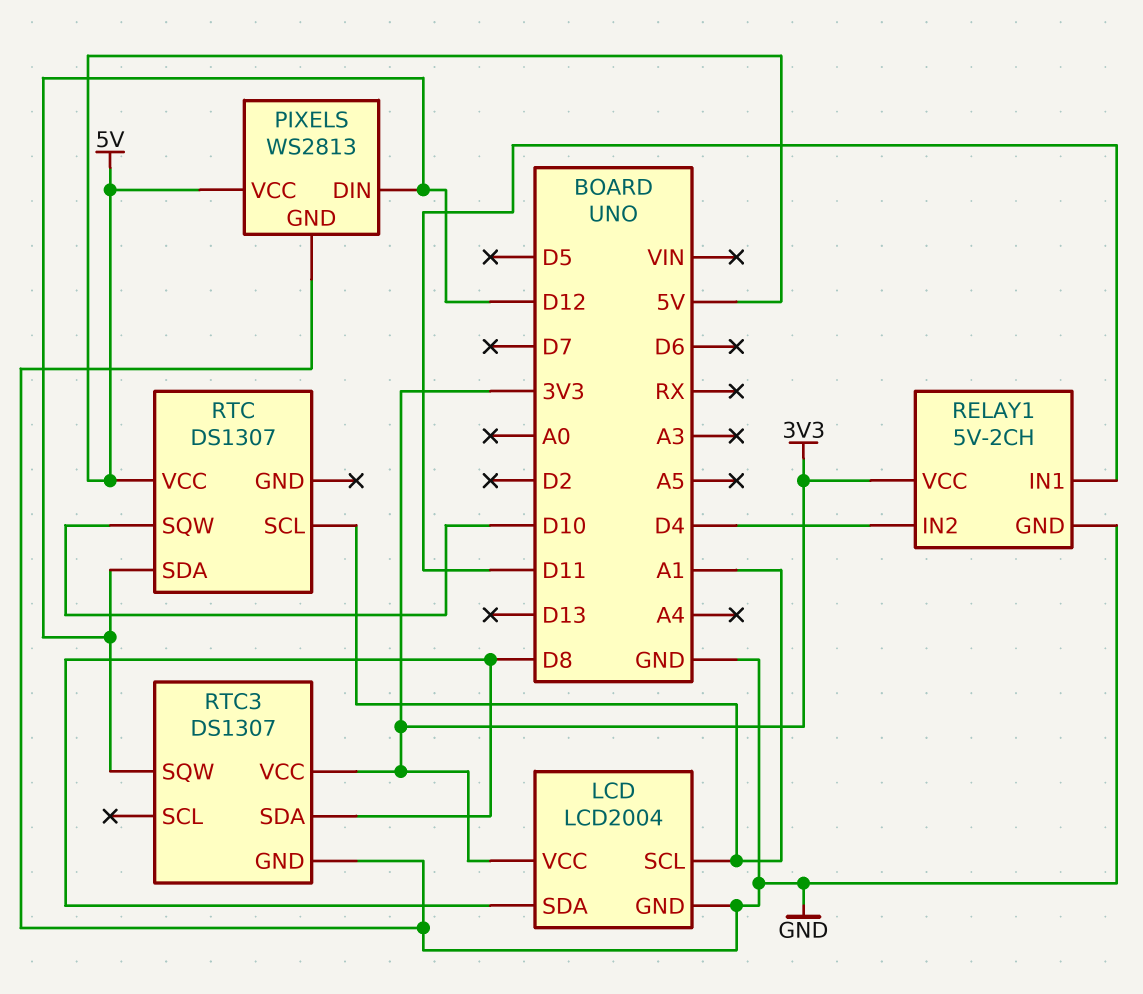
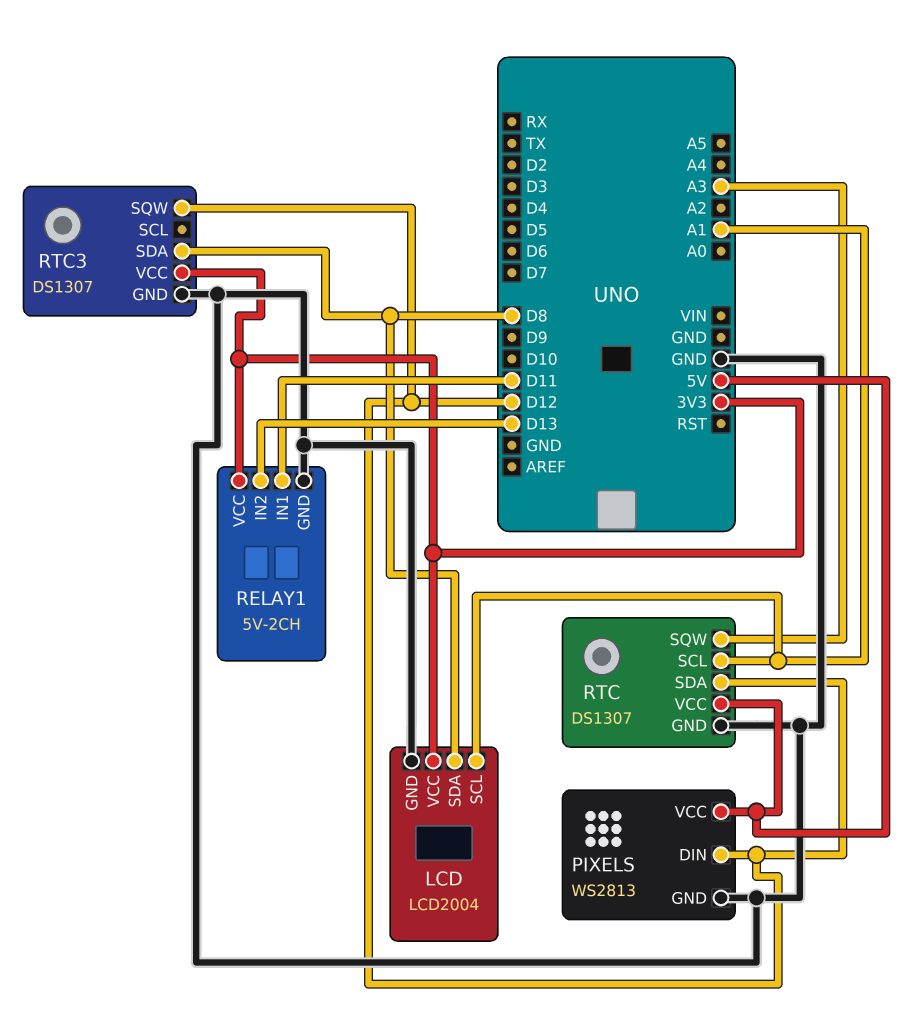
RELAY1 pin IN2: D4 -> D13
RTC pin GND: none -> GND
RTC pin SQW: D10 -> A3

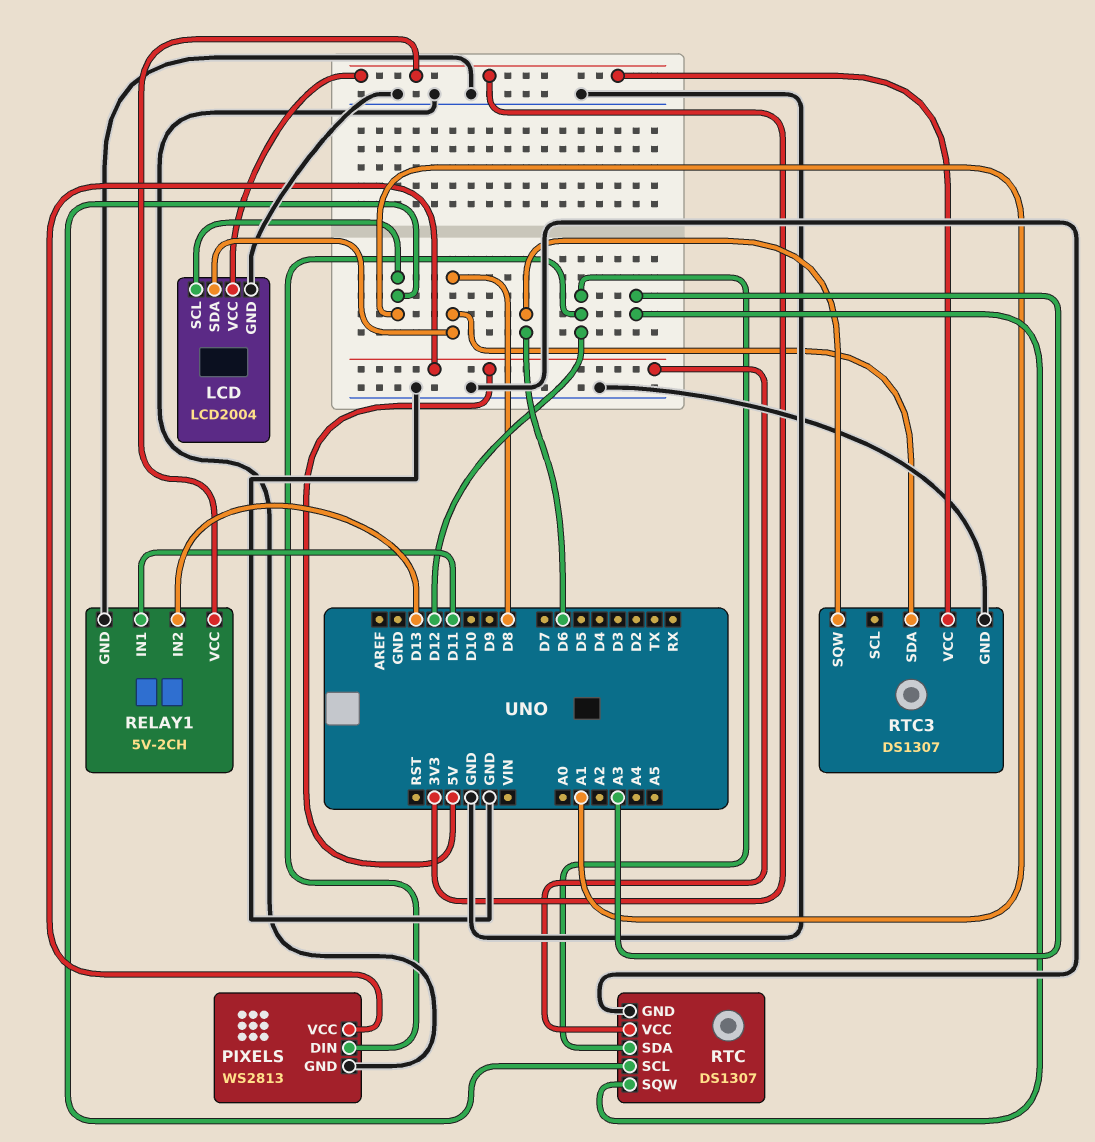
RTC3 pin SQW: D12 -> D6

